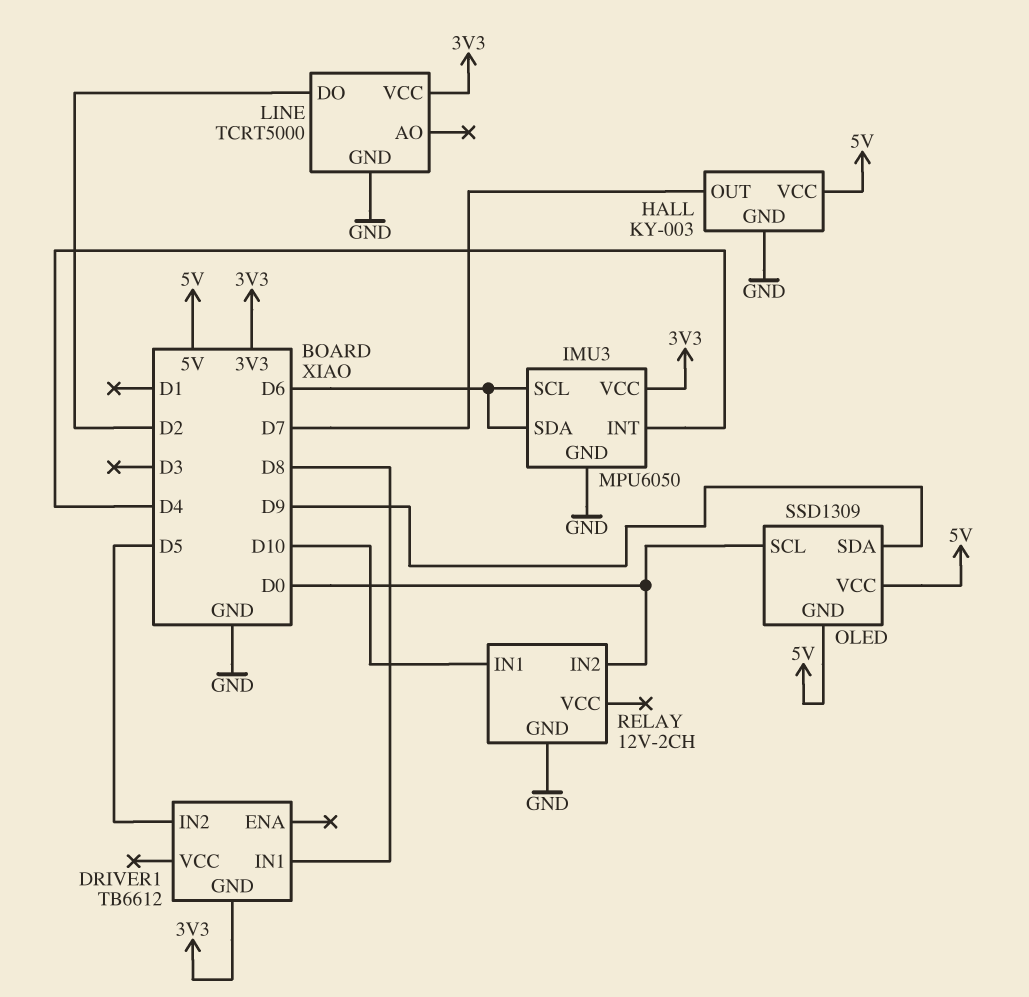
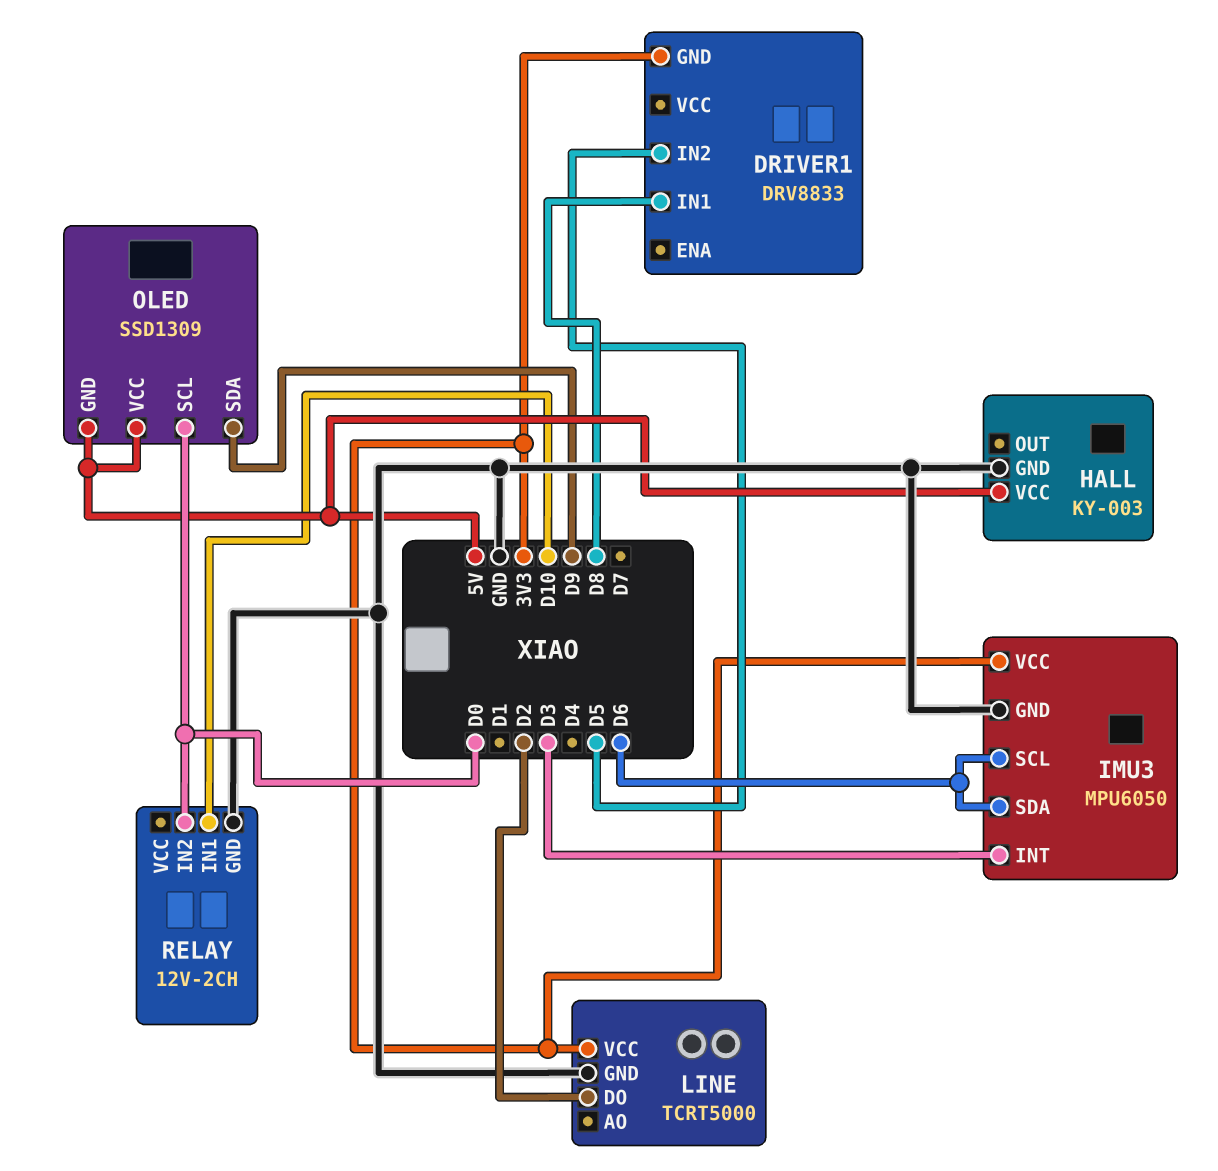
DRIVER1: TB6612 -> DRV8833
HALL pin OUT: D7 -> none
IMU3 pin INT: D4 -> D3

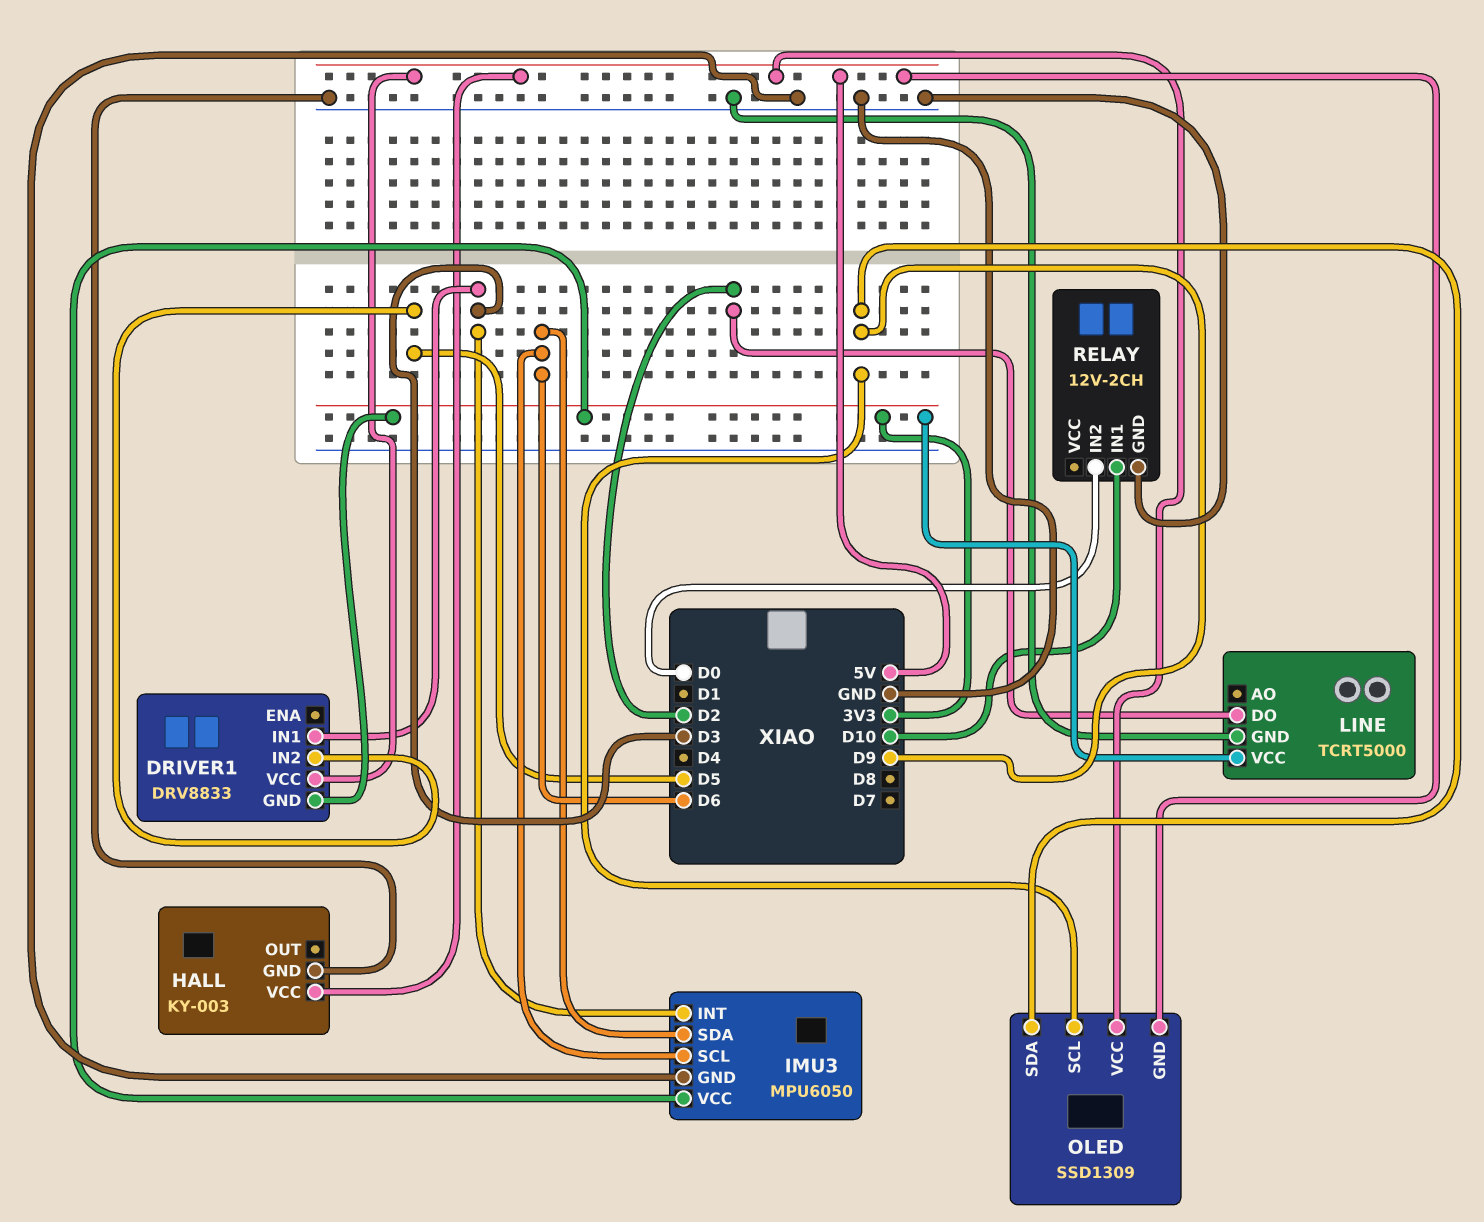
DRIVER1 pin IN1: D8 -> D3
DRIVER1 pin VCC: none -> 5V
OLED pin SCL: D0 -> D9

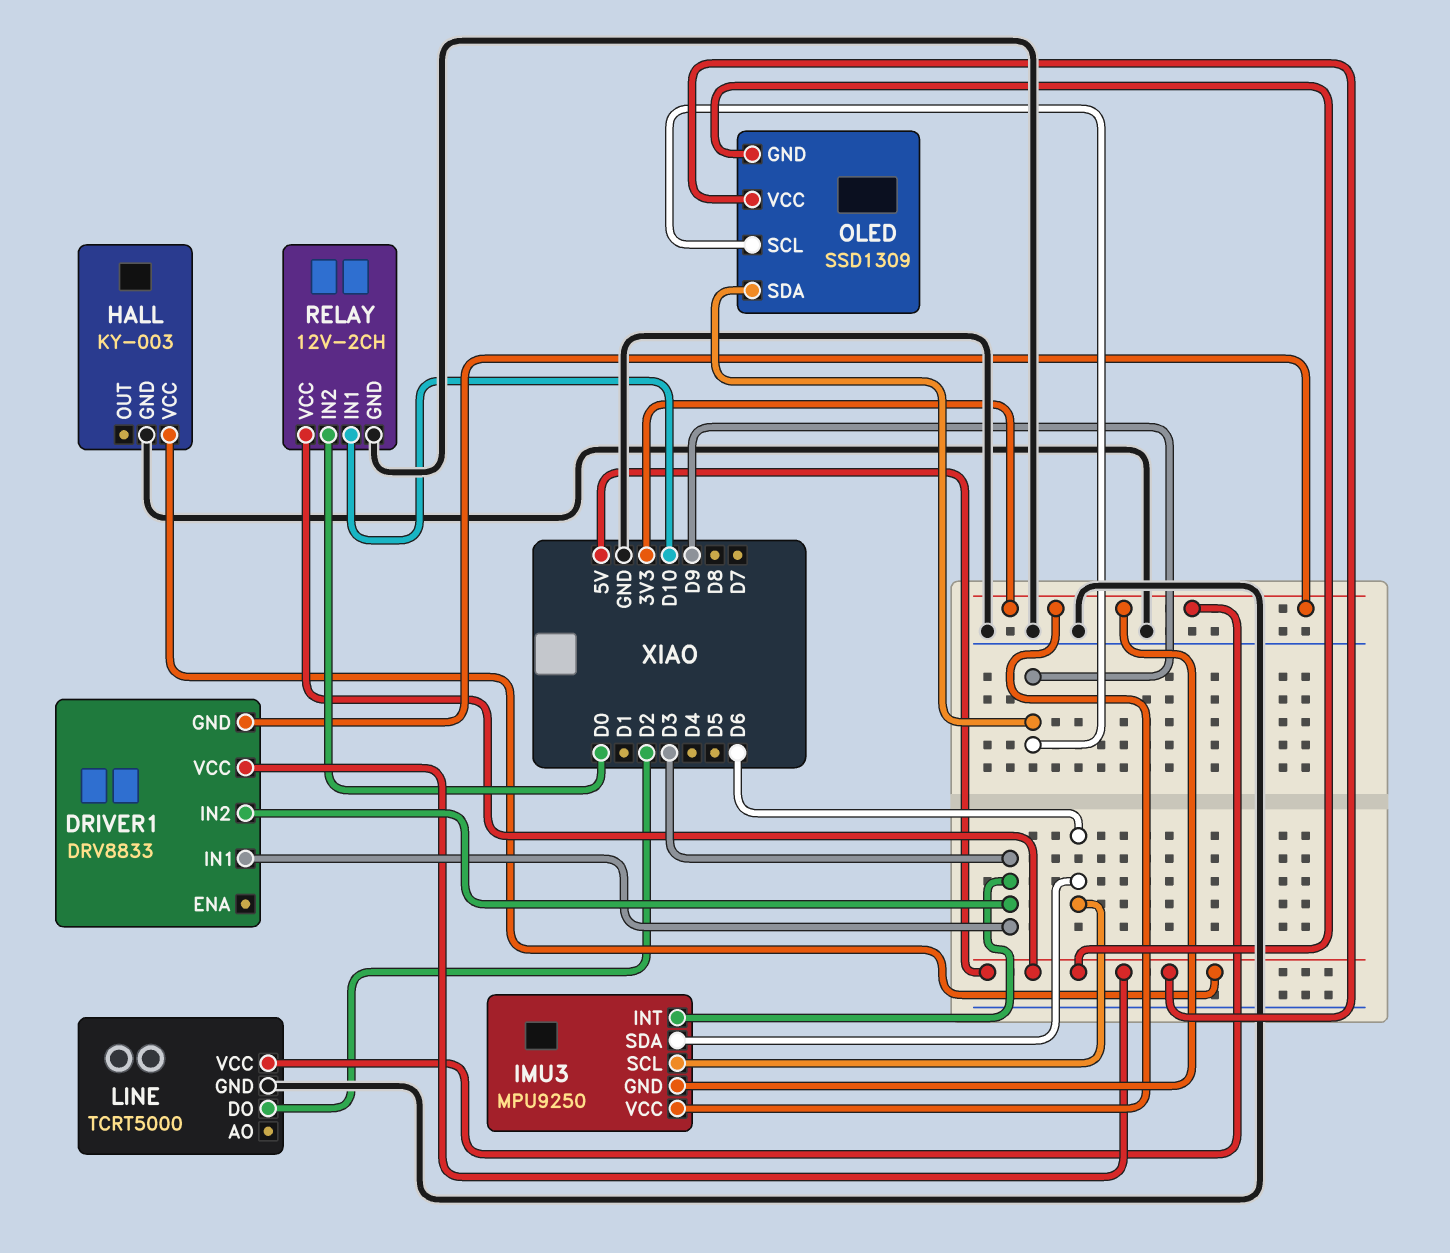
DRIVER1 pin IN2: D5 -> D3
IMU3: MPU6050 -> MPU9250
IMU3 pin GND: GND -> 3V3
RELAY pin VCC: none -> 5V

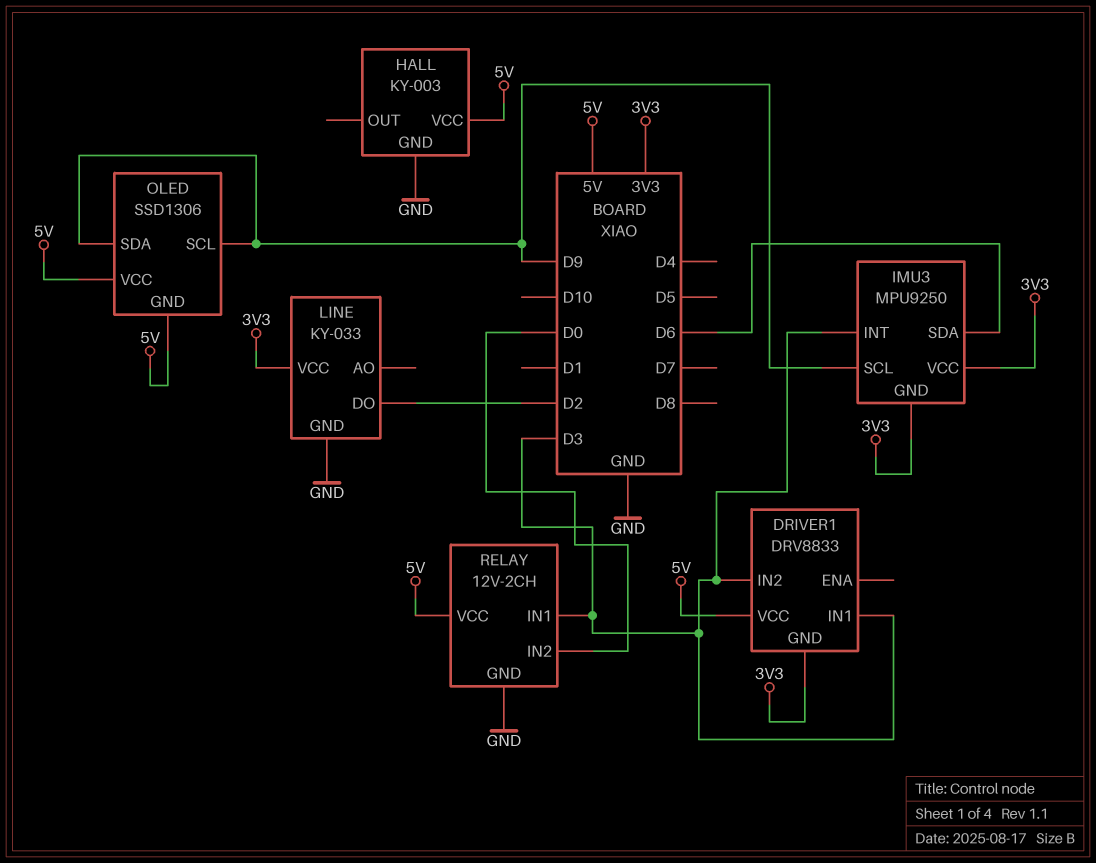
IMU3 pin SCL: D6 -> D9
LINE: TCRT5000 -> KY-033
OLED: SSD1309 -> SSD1306
RELAY pin IN1: D10 -> D3

